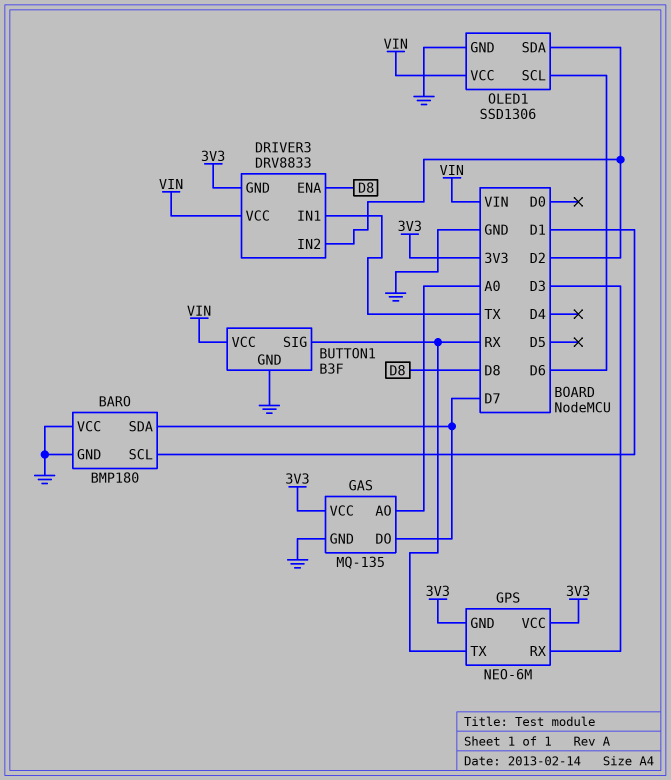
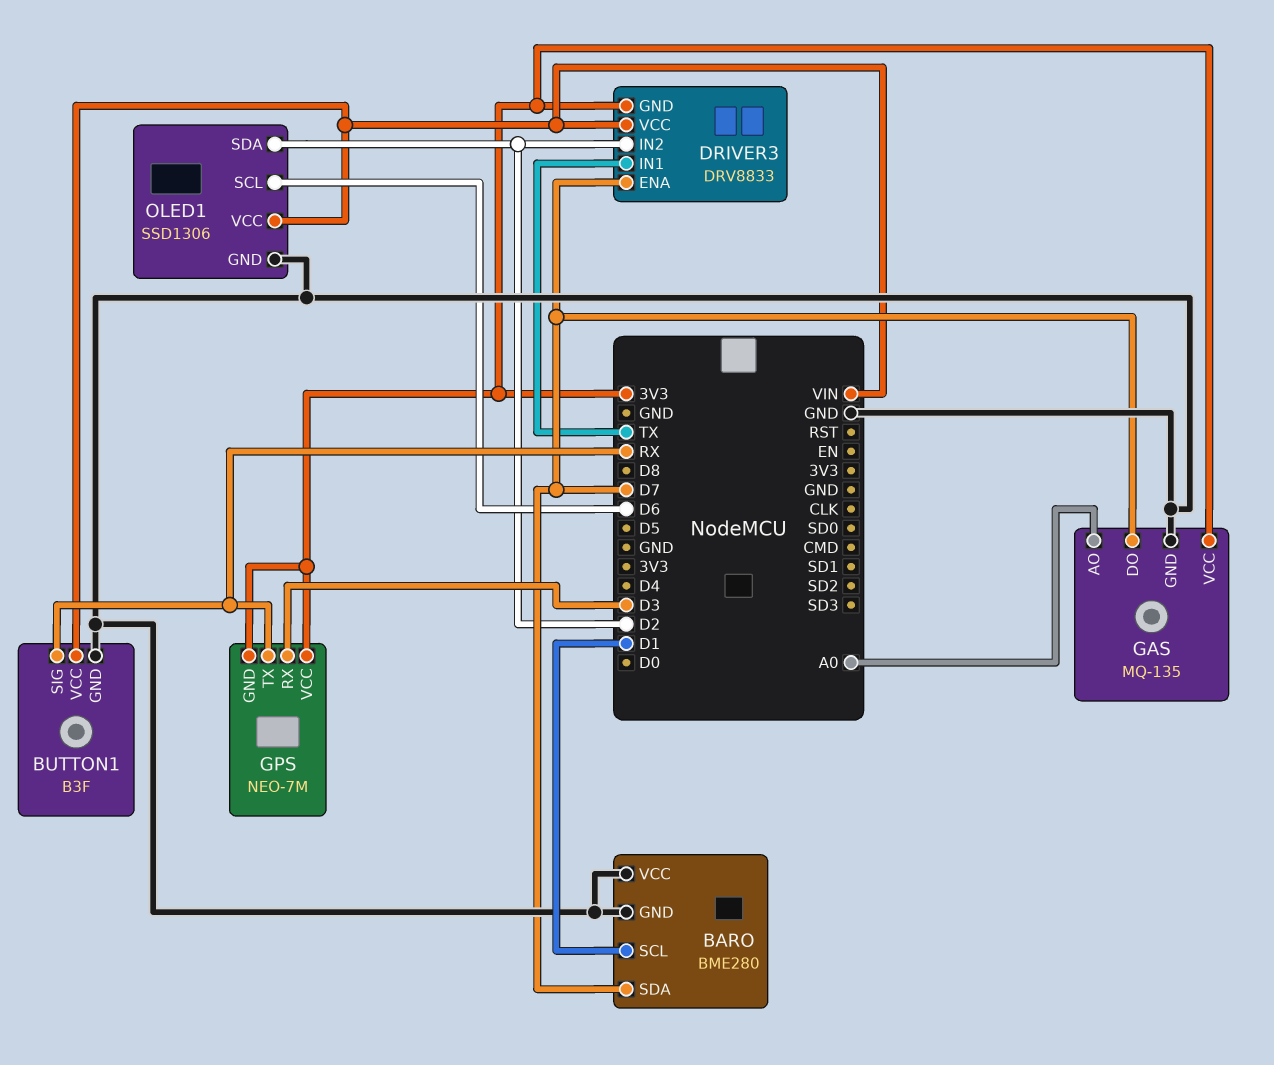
BARO: BMP180 -> BME280
DRIVER3 pin ENA: D8 -> D7
GPS: NEO-6M -> NEO-7M

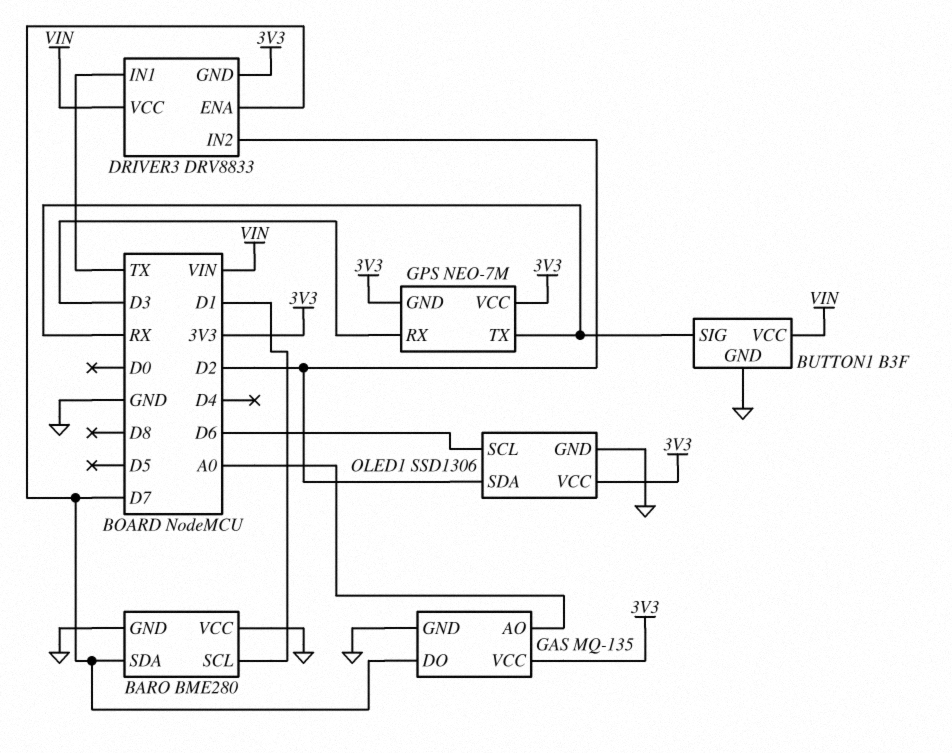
OLED1 pin VCC: VIN -> 3V3

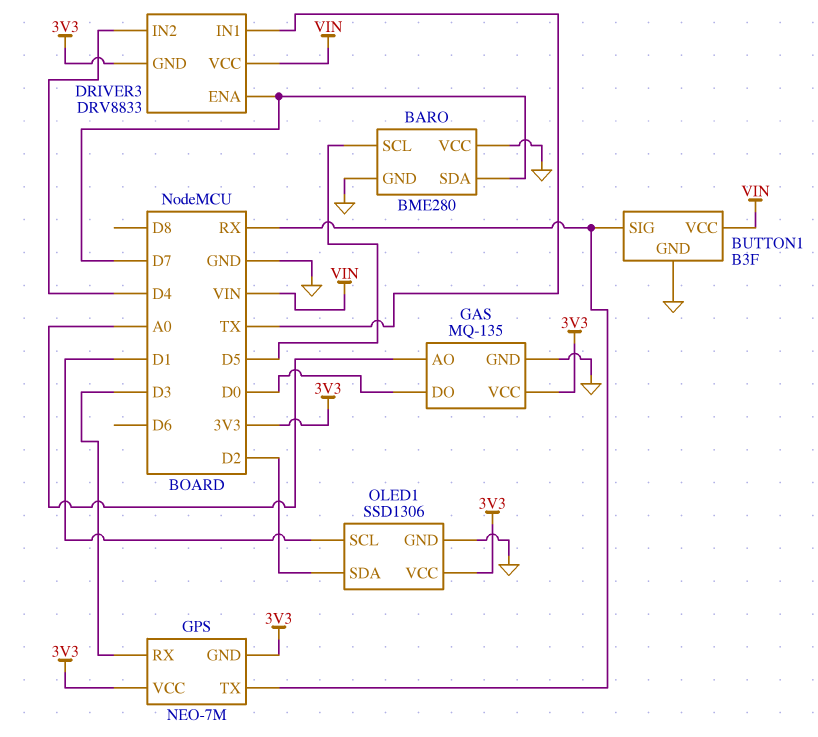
BARO pin SCL: D1 -> D5
DRIVER3 pin IN2: D2 -> D4
GAS pin DO: D7 -> D0
OLED1 pin SCL: D6 -> D1

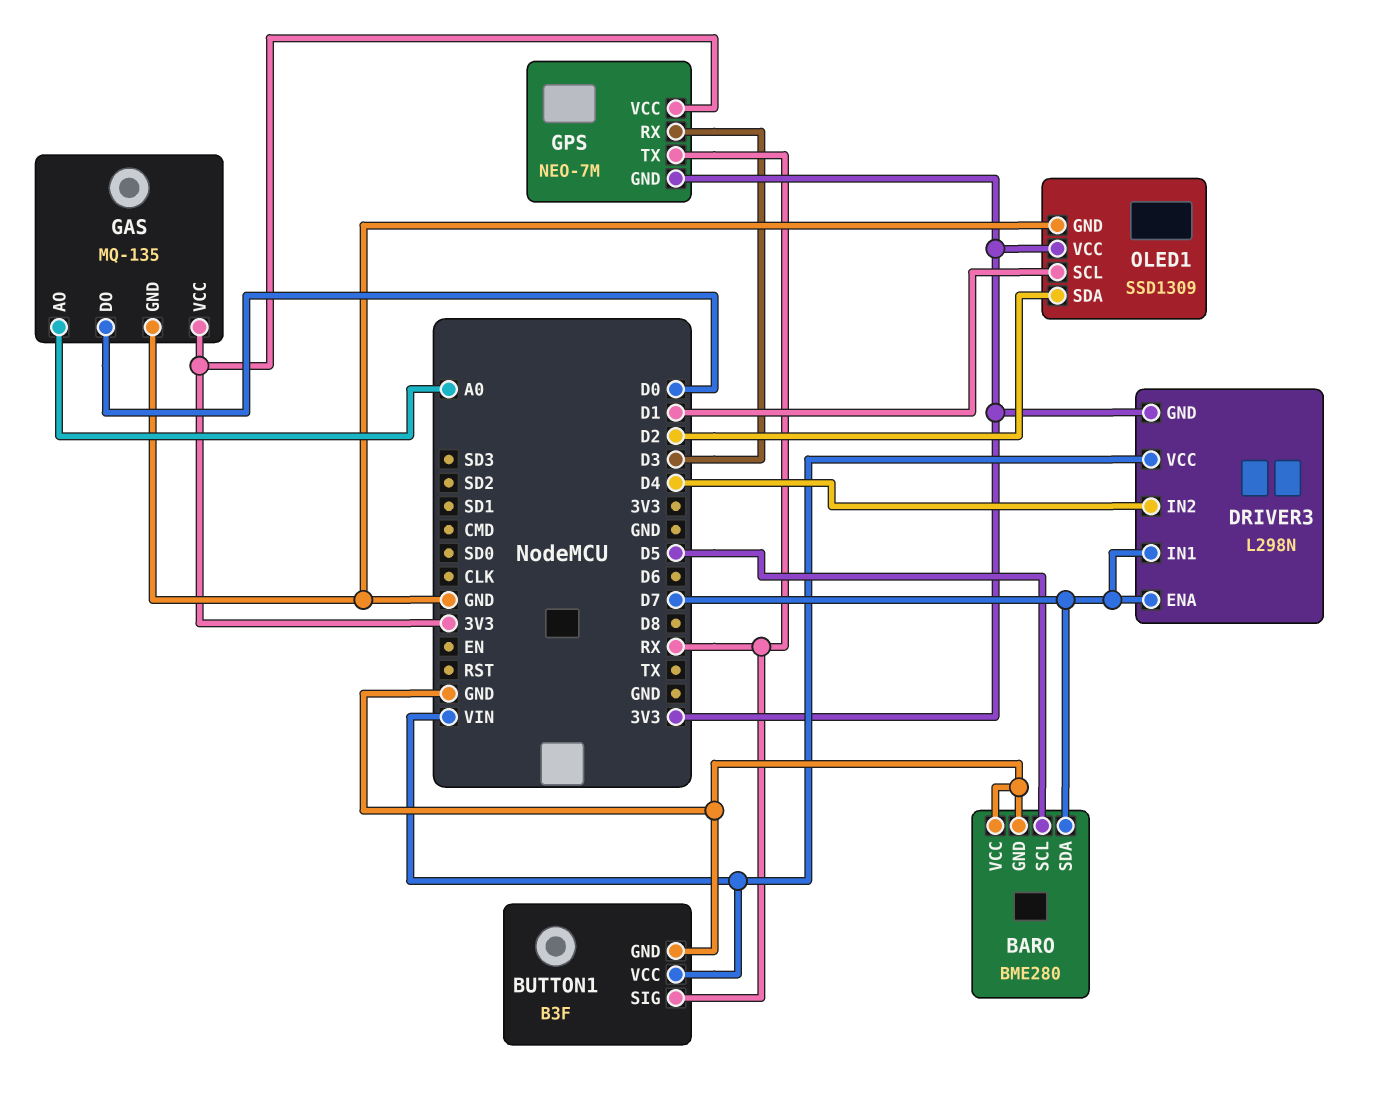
DRIVER3: DRV8833 -> L298N
DRIVER3 pin IN1: TX -> D7
OLED1: SSD1306 -> SSD1309

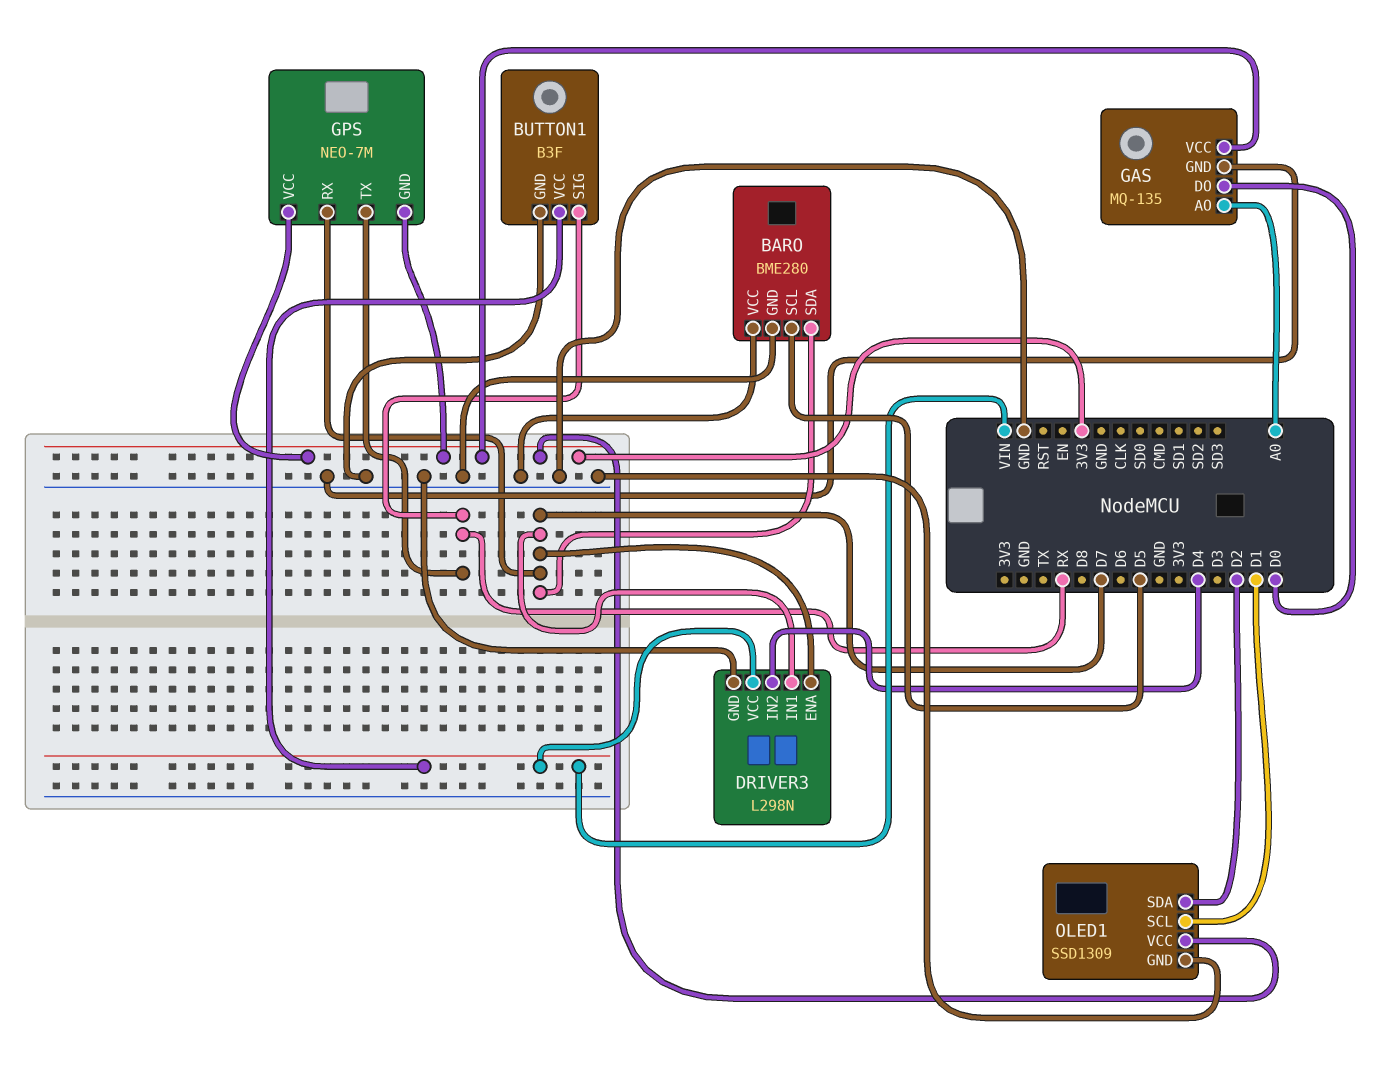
DRIVER3 pin GND: 3V3 -> GND
GPS pin RX: D3 -> D7

